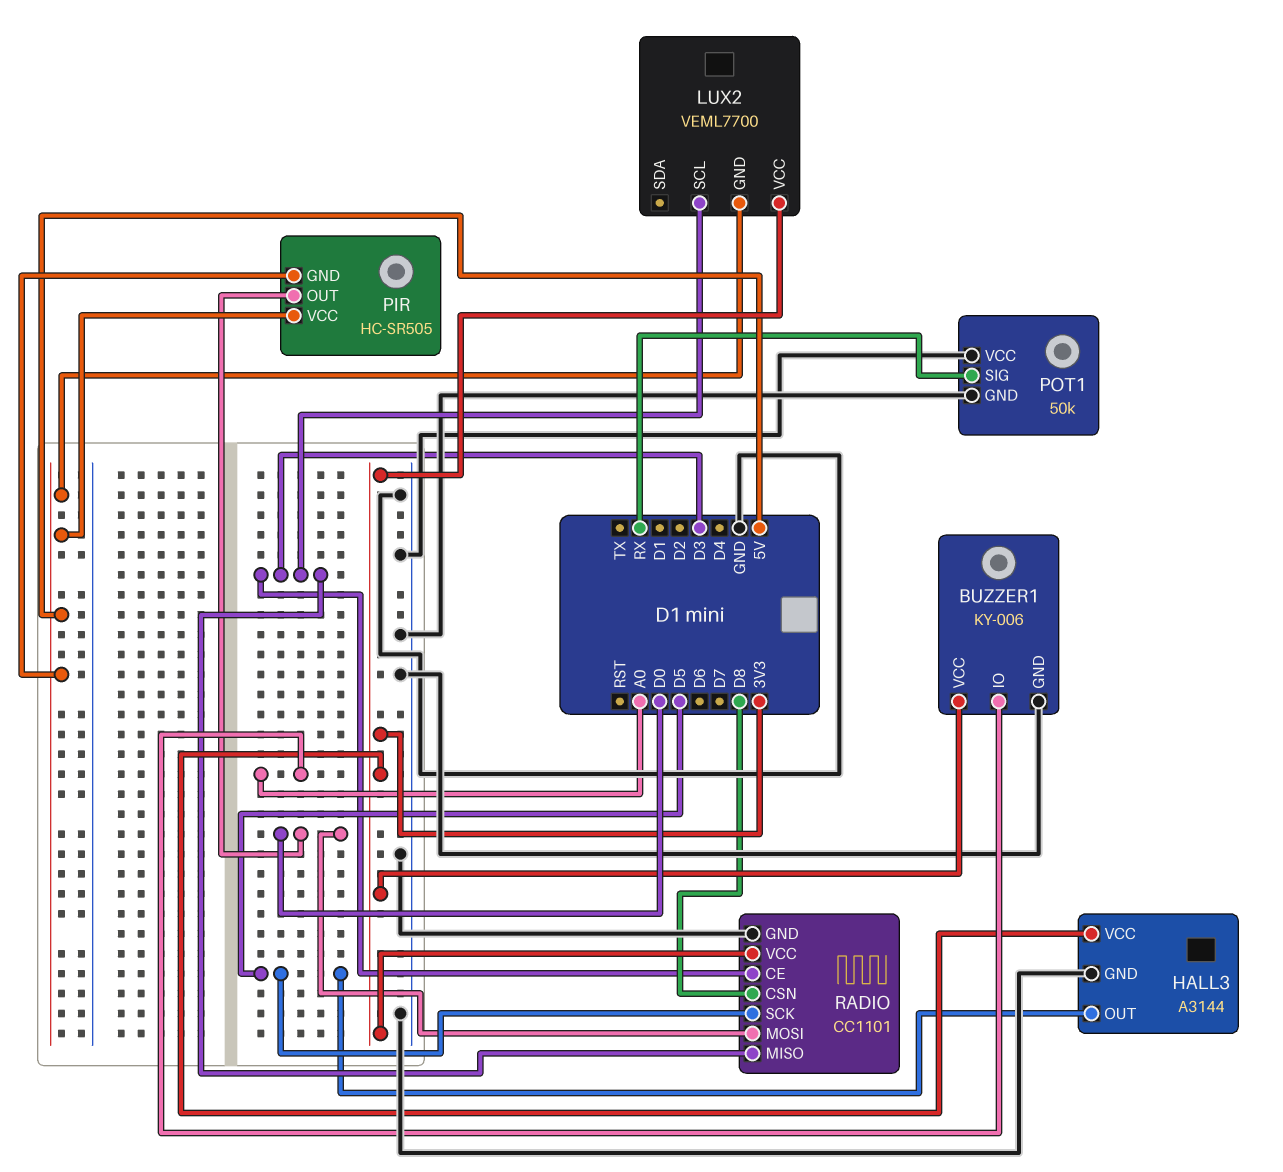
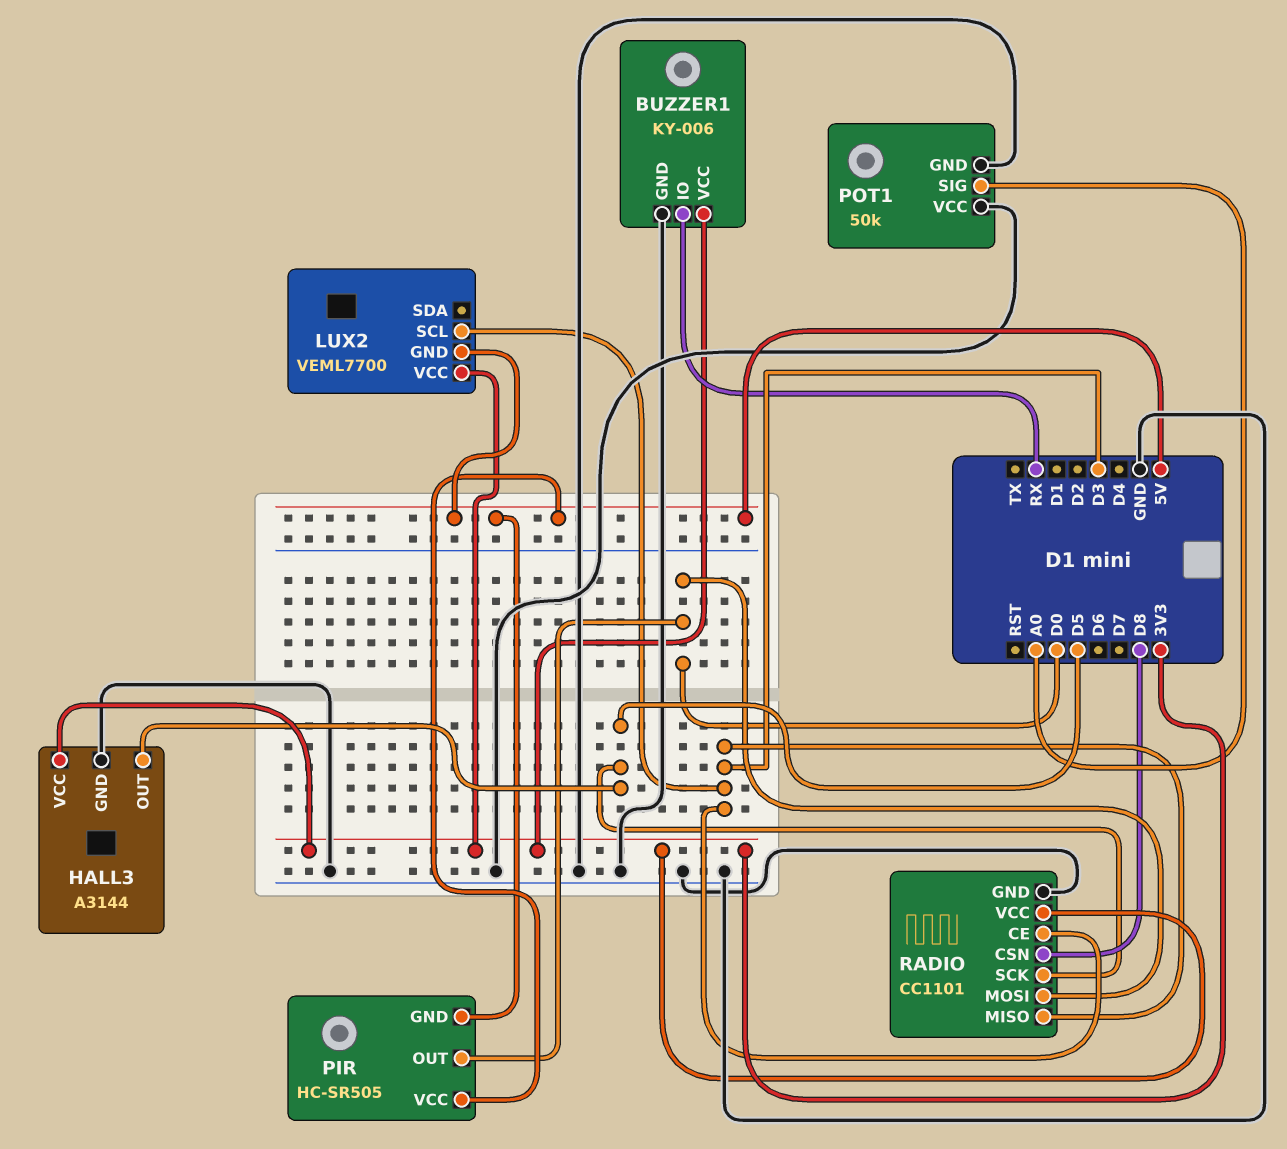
BUZZER1 pin IO: A0 -> RX
POT1 pin SIG: RX -> A0

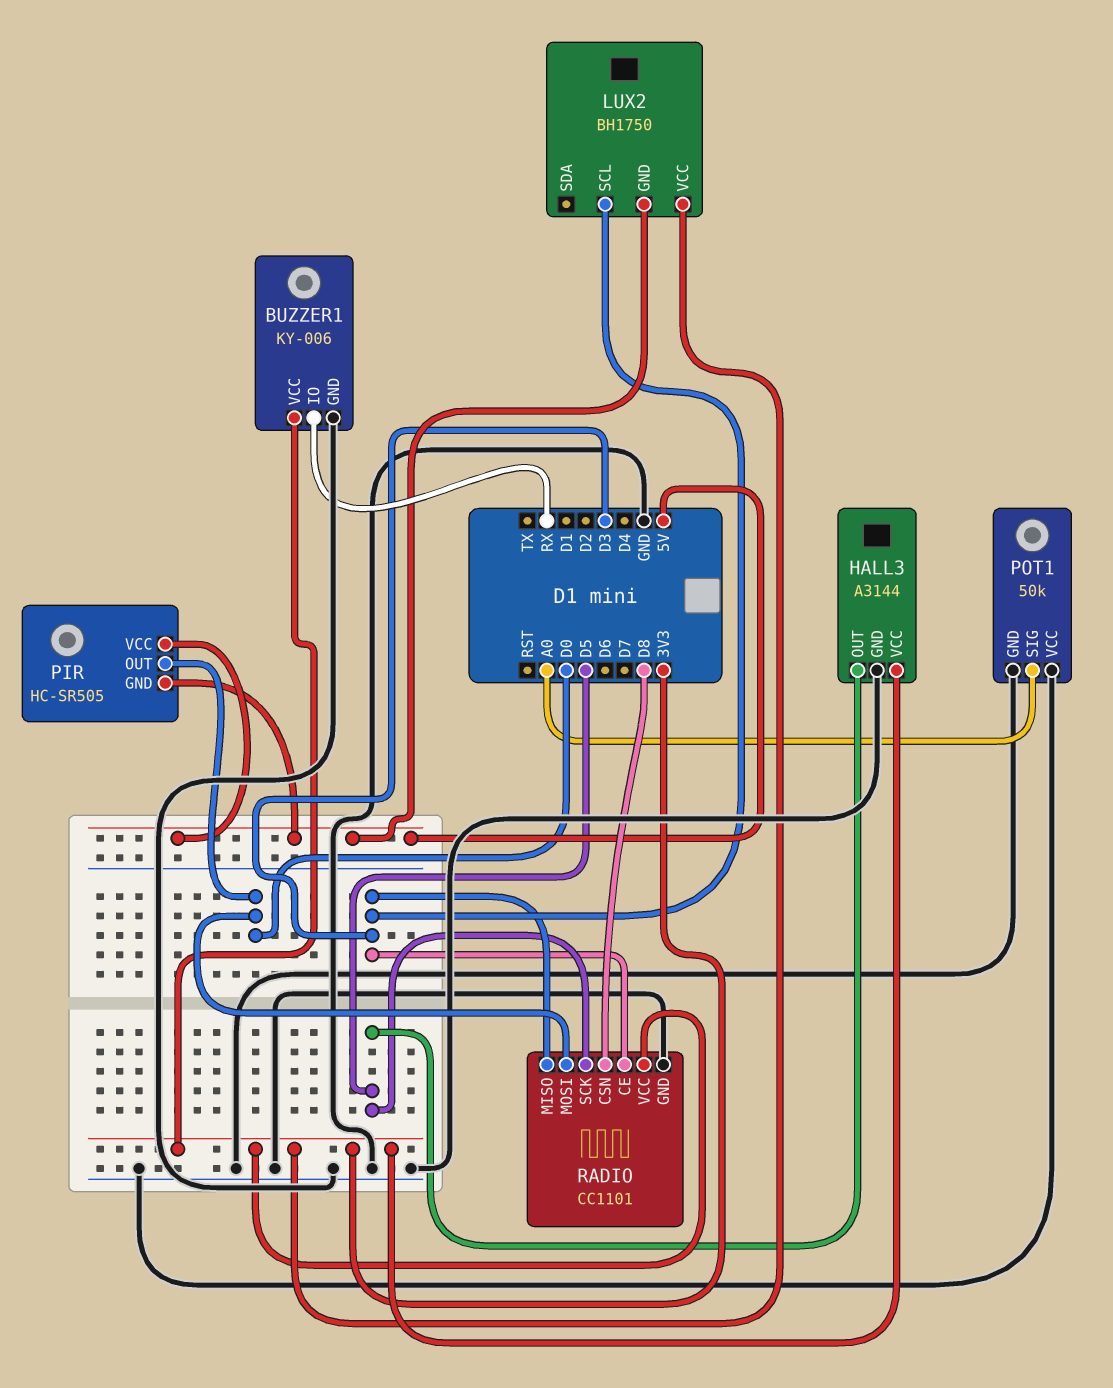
LUX2: VEML7700 -> BH1750

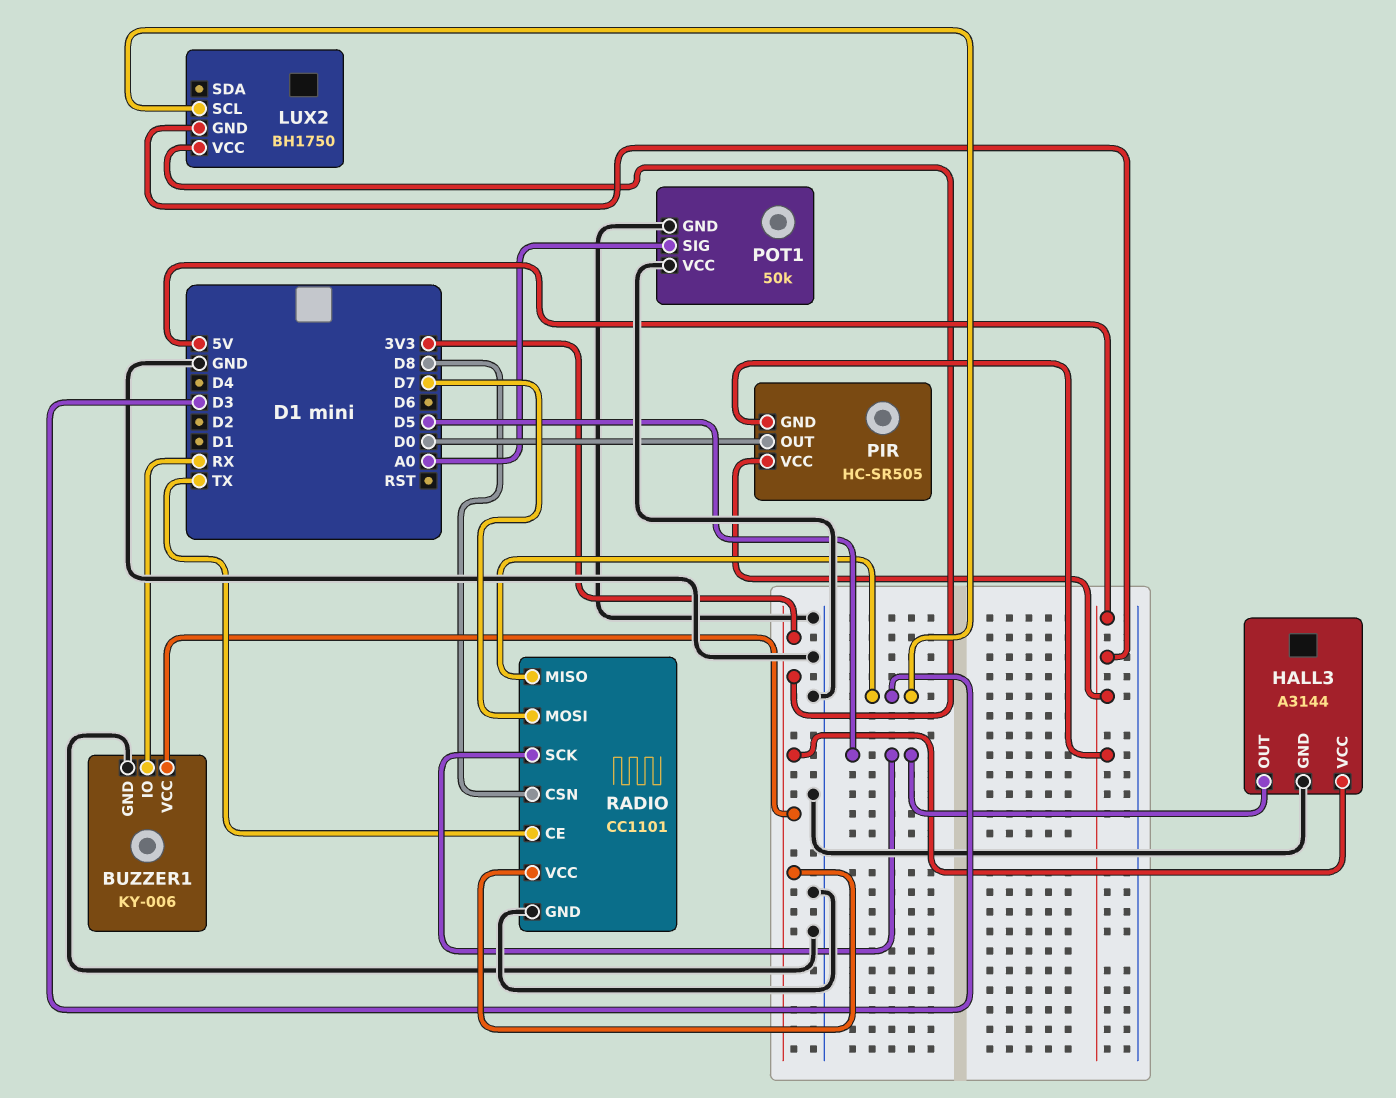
RADIO pin CE: D3 -> TX
RADIO pin MOSI: D0 -> D7

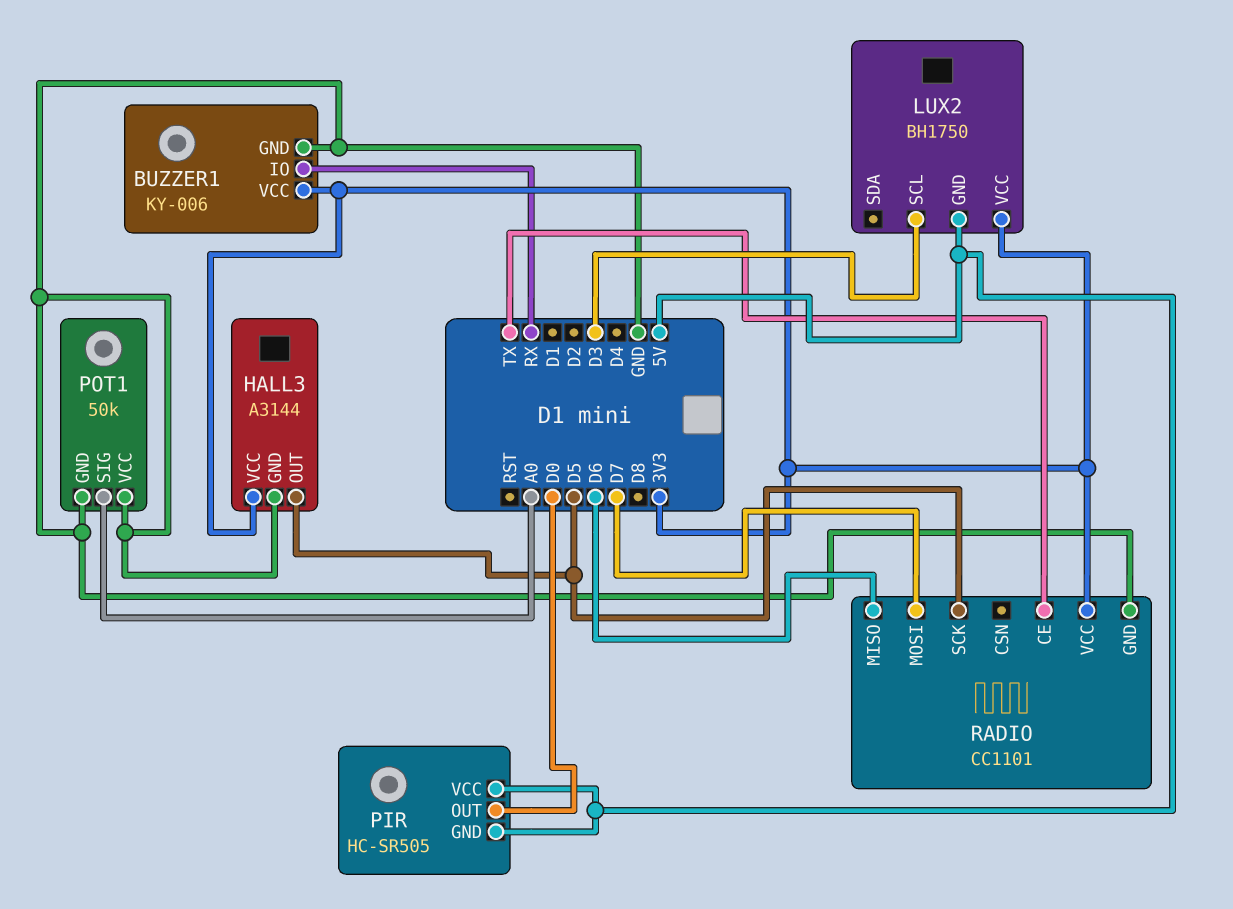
RADIO pin CSN: D8 -> none
RADIO pin MISO: D3 -> D6

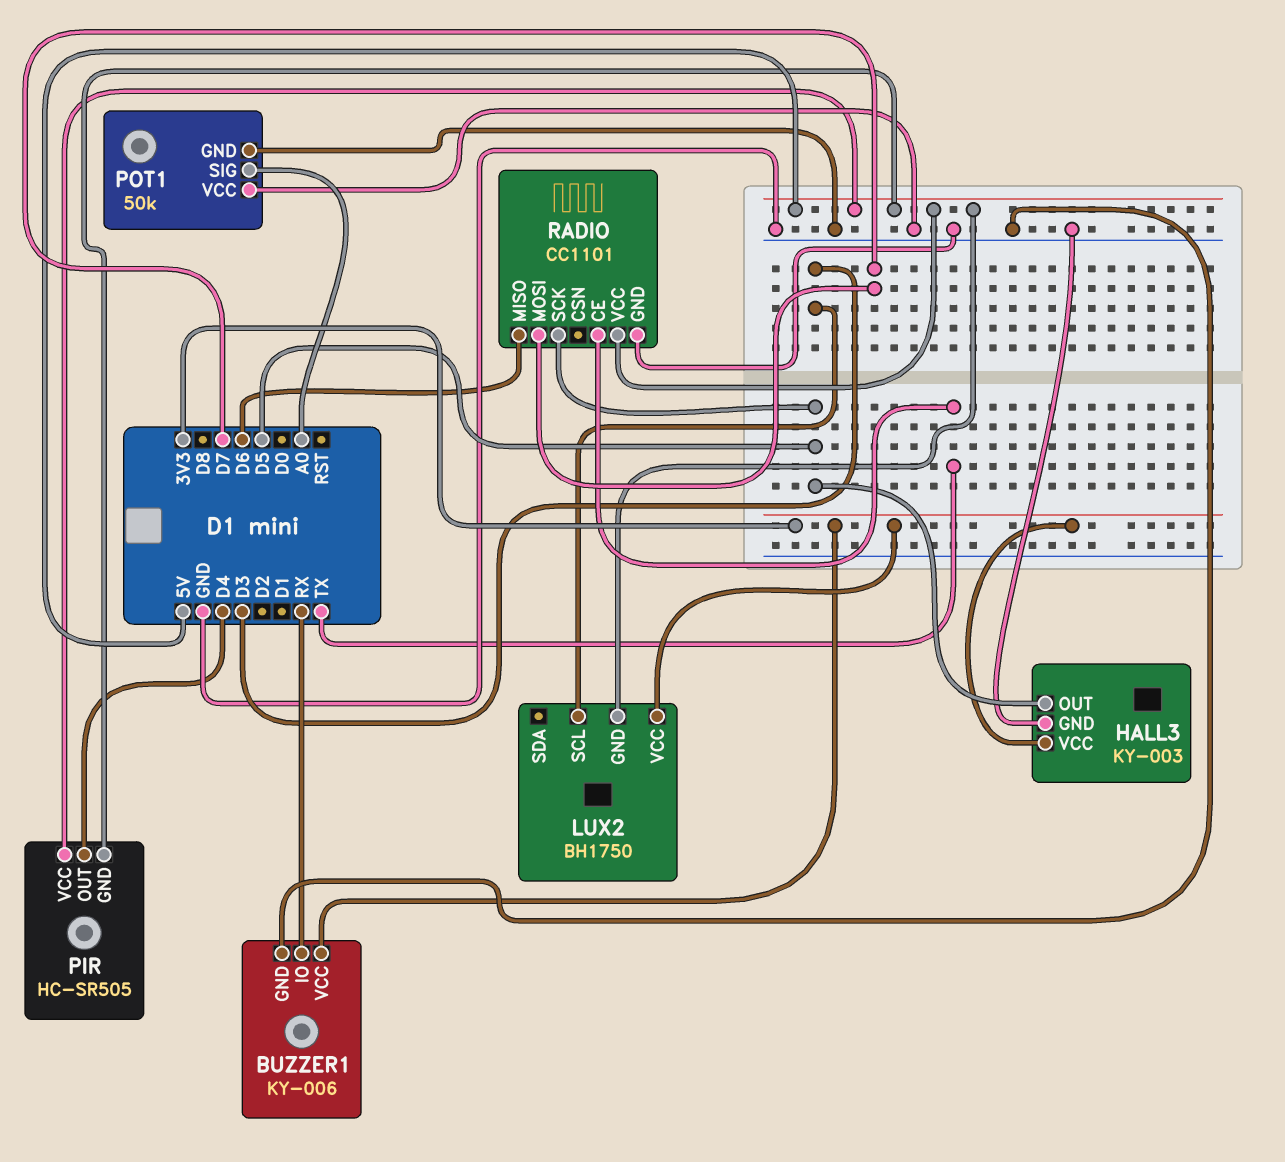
HALL3: A3144 -> KY-003
PIR pin OUT: D0 -> D4
RADIO pin VCC: 3V3 -> 5V

